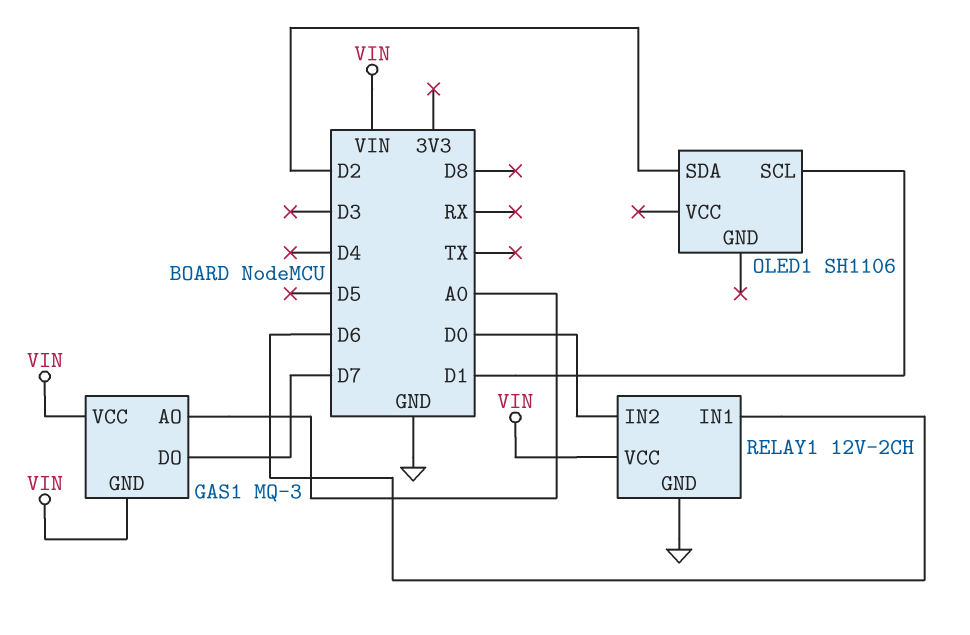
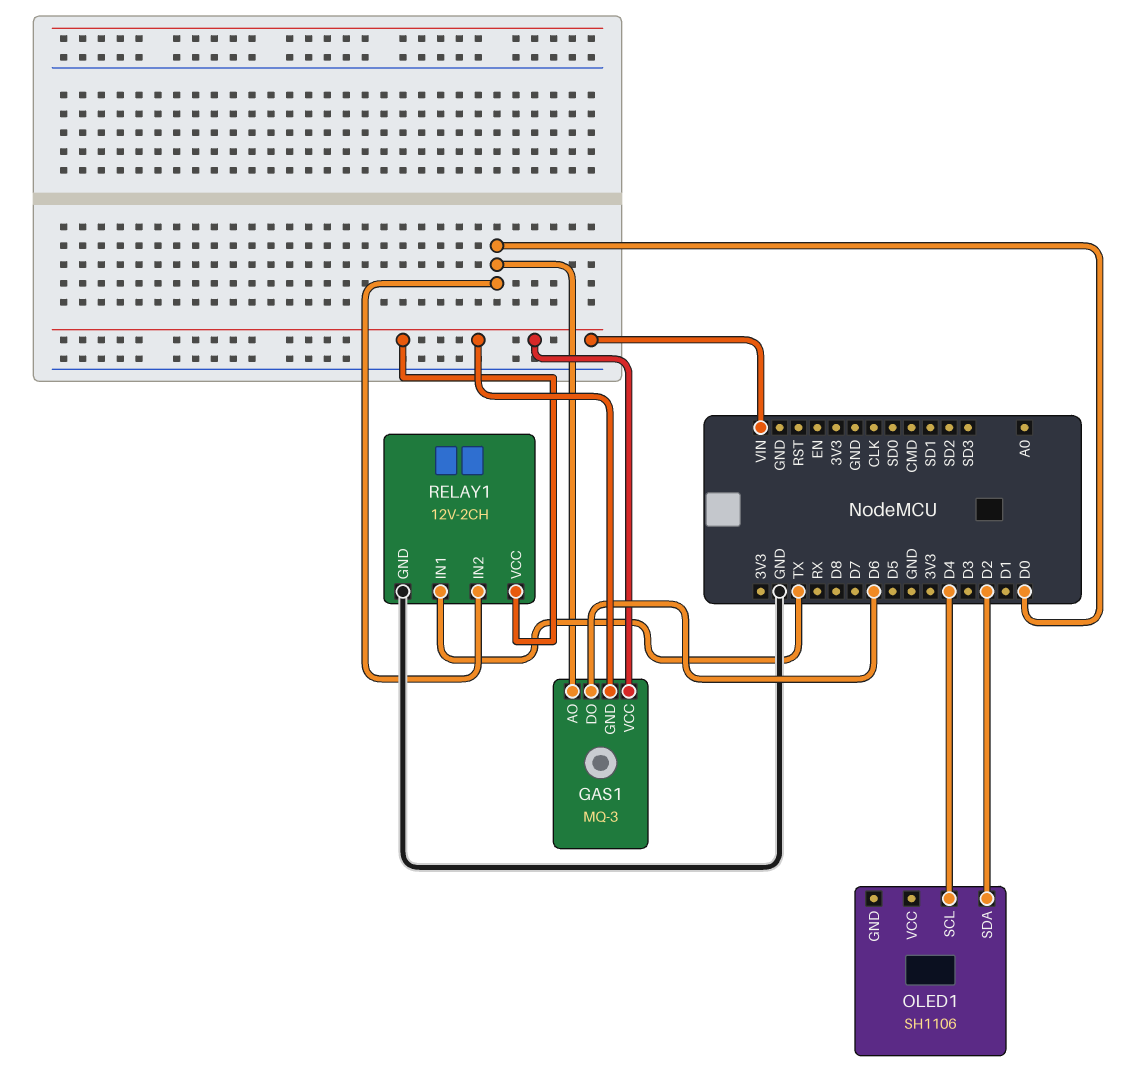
GAS1 pin AO: A0 -> D0
GAS1 pin DO: D7 -> D6
OLED1 pin SCL: D1 -> D4
RELAY1 pin IN1: D6 -> TX

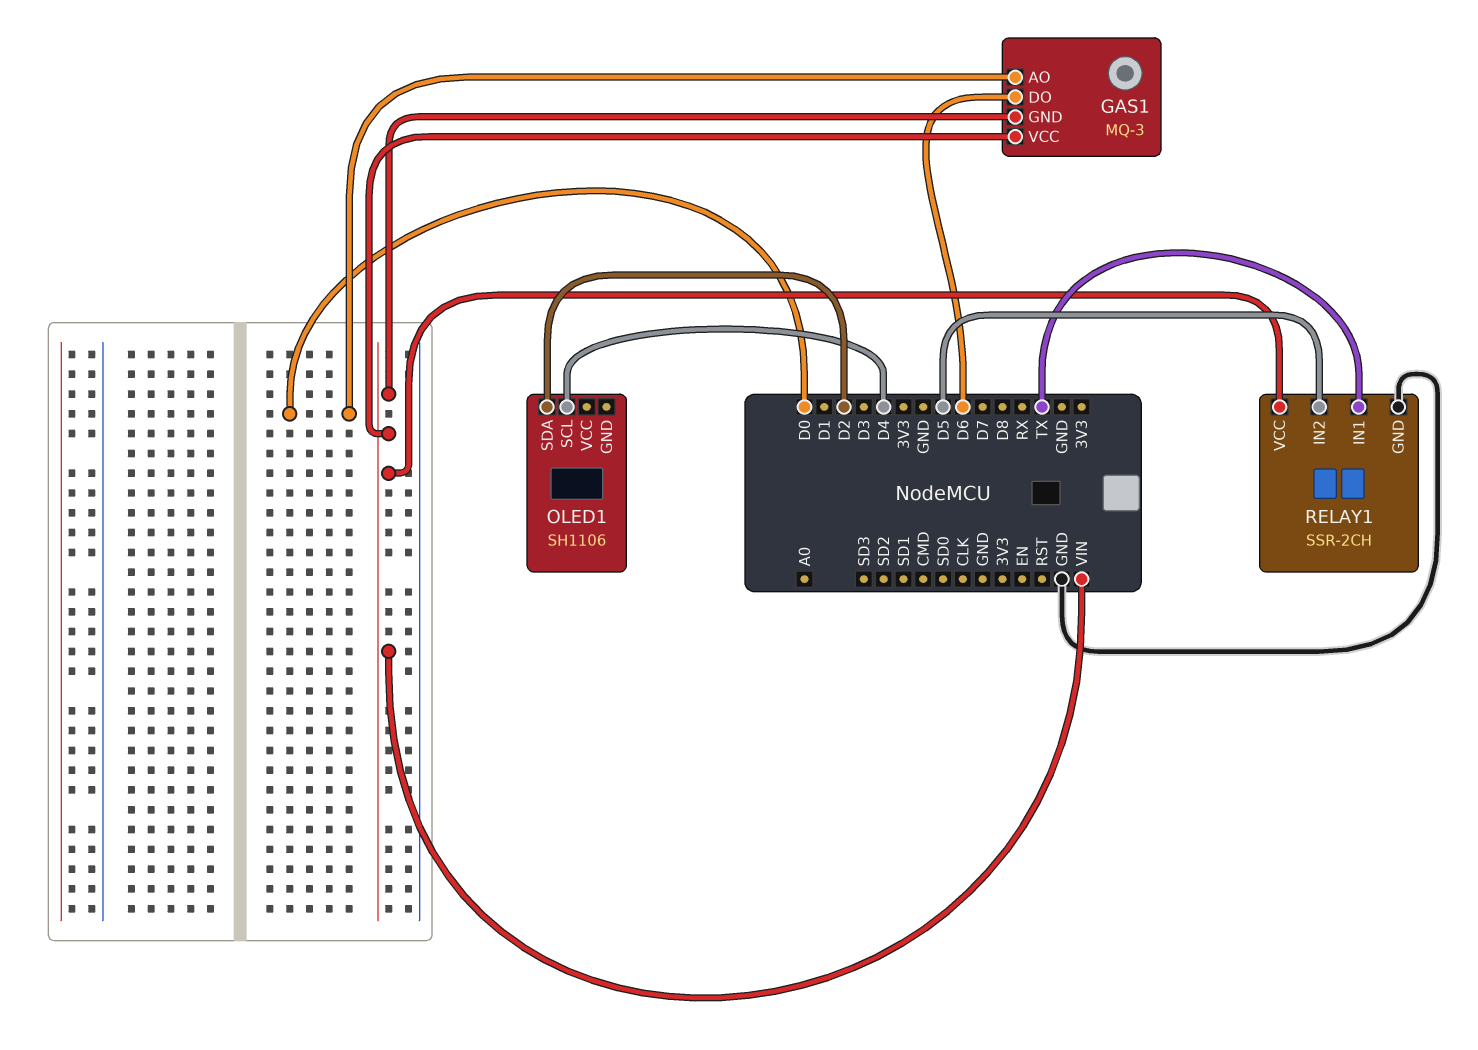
RELAY1: 12V-2CH -> SSR-2CH
RELAY1 pin IN2: D0 -> D5

